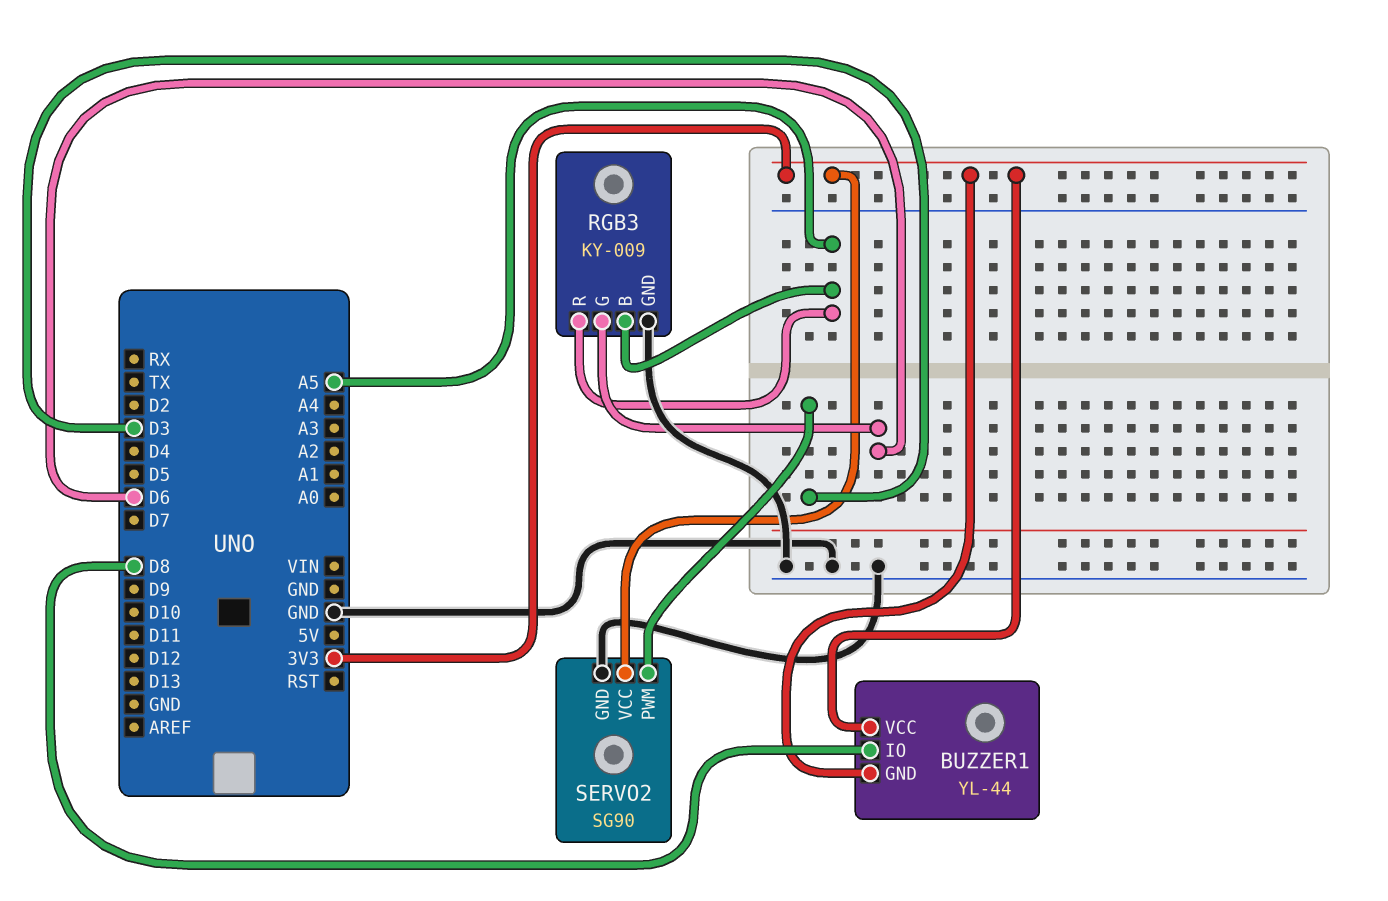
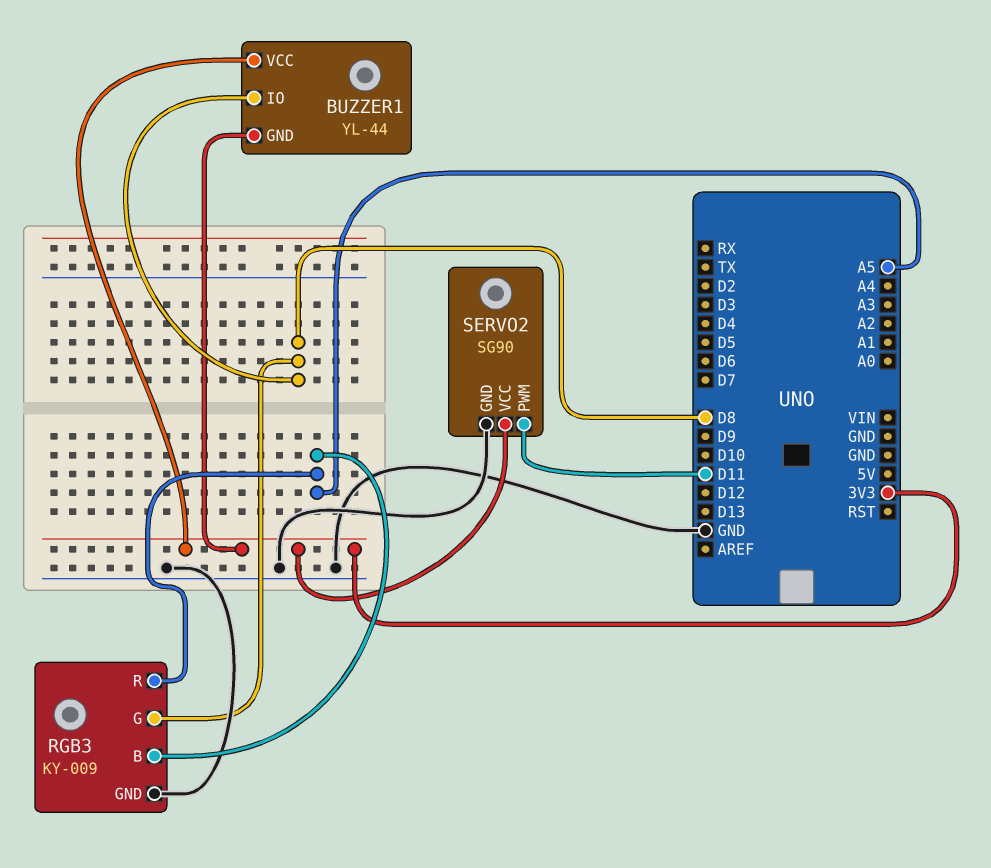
RGB3 pin G: D6 -> D8
SERVO2 pin PWM: D3 -> D11

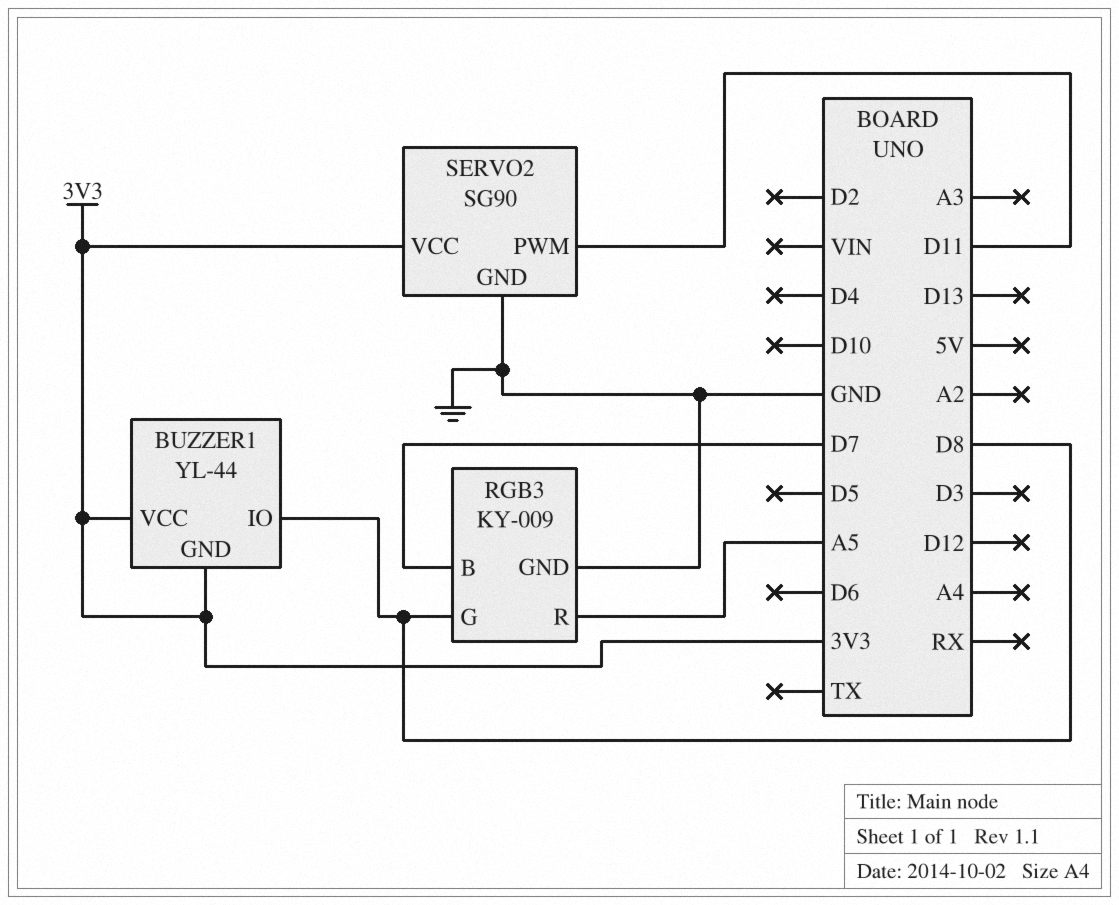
RGB3 pin B: A5 -> D7

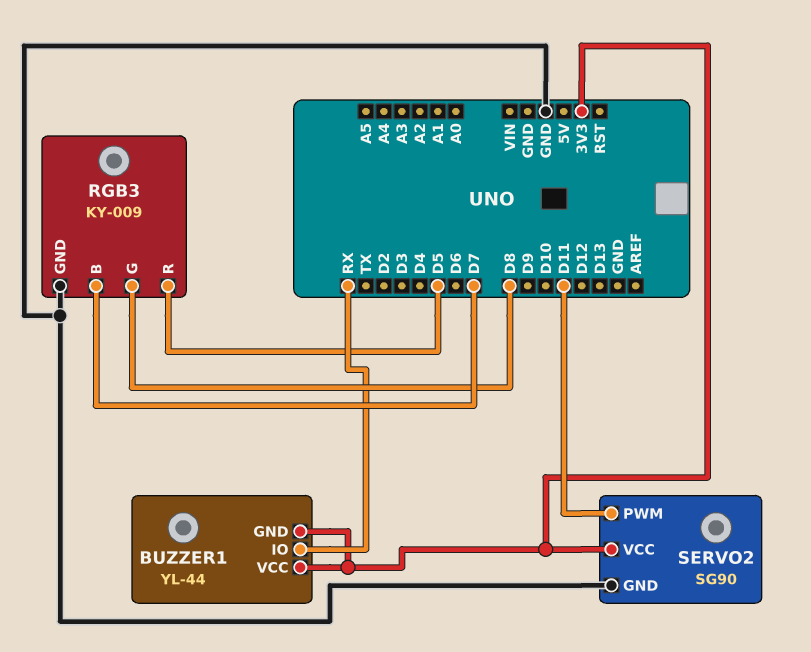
BUZZER1 pin IO: D8 -> RX
RGB3 pin R: A5 -> D5

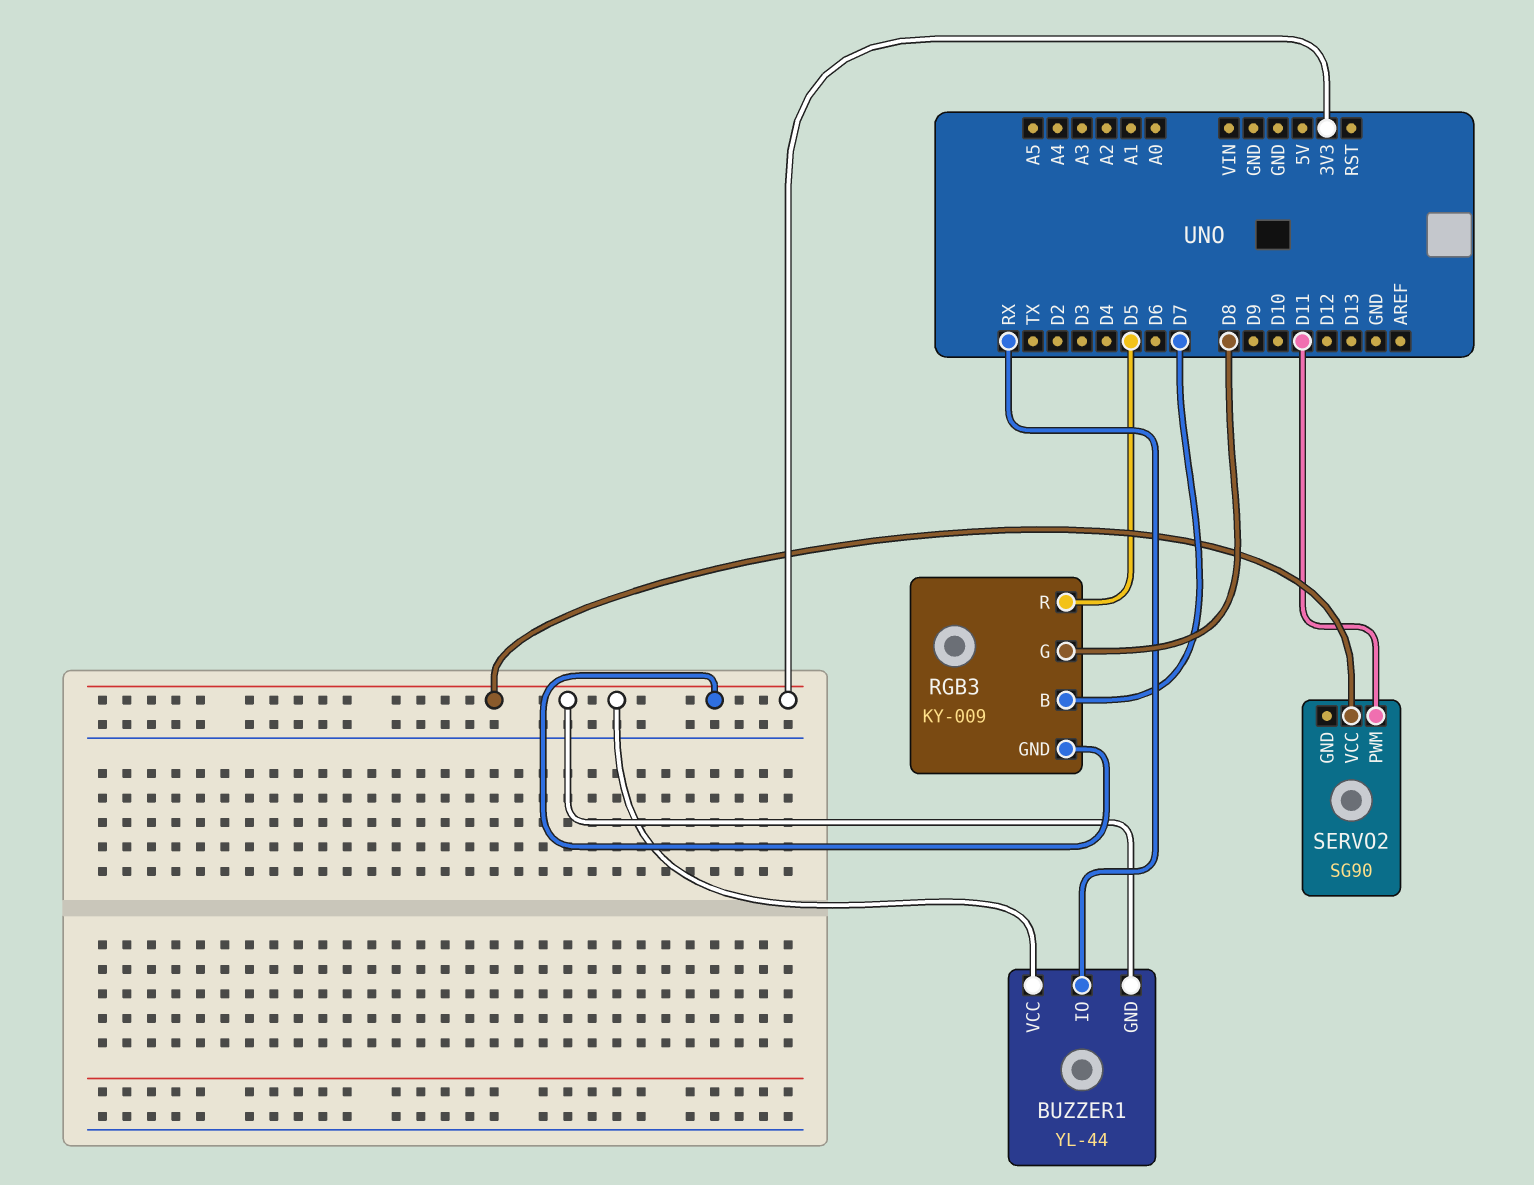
RGB3 pin GND: GND -> 3V3
SERVO2 pin GND: GND -> none

